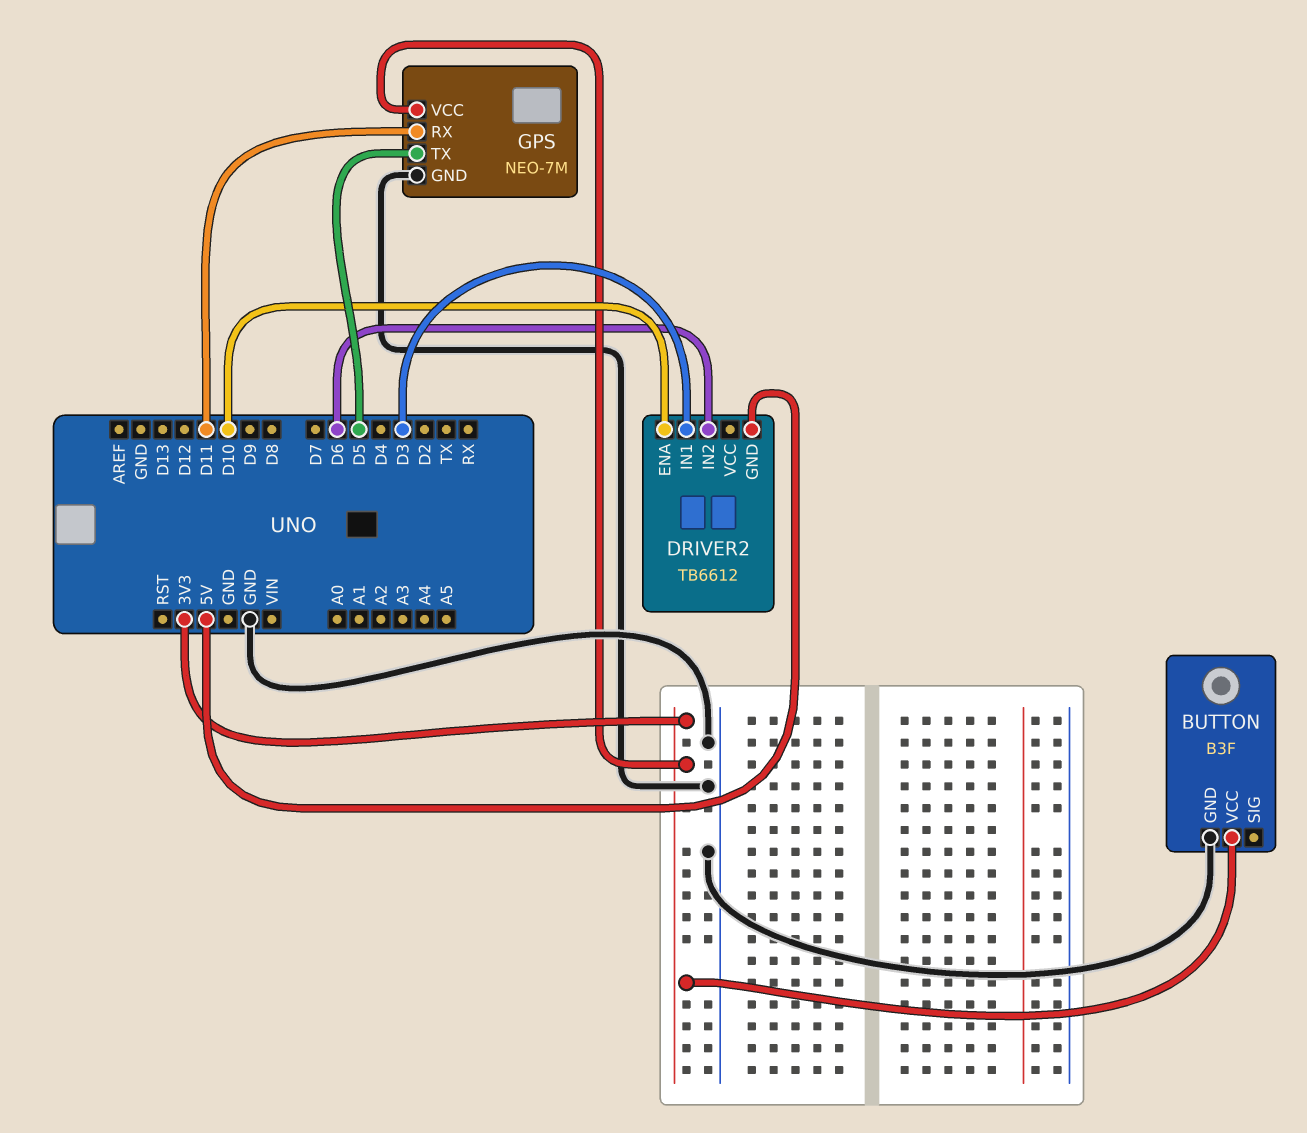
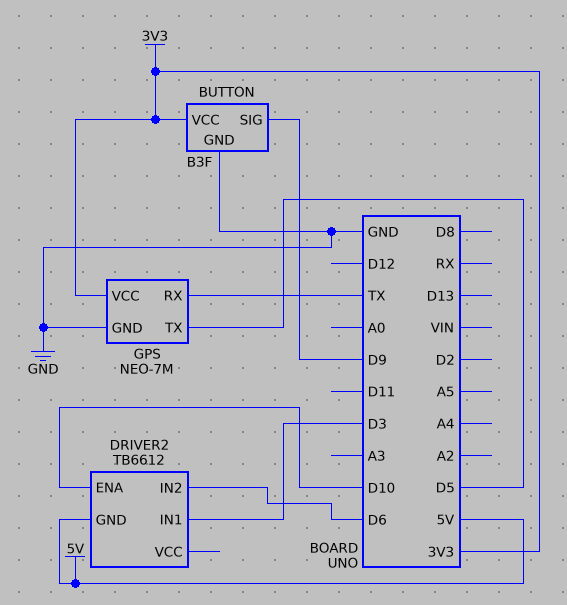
BUTTON pin SIG: none -> D9
GPS pin RX: D11 -> TX

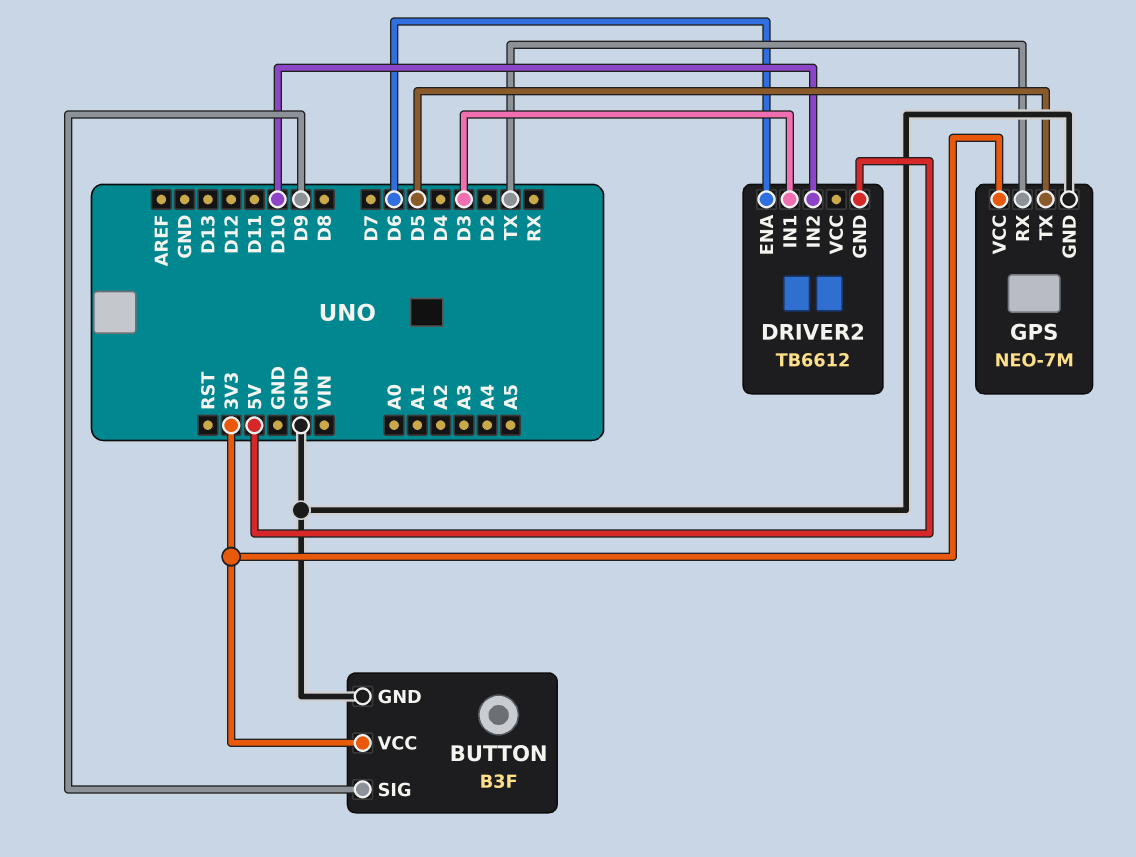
DRIVER2 pin ENA: D10 -> D6
DRIVER2 pin IN2: D6 -> D10

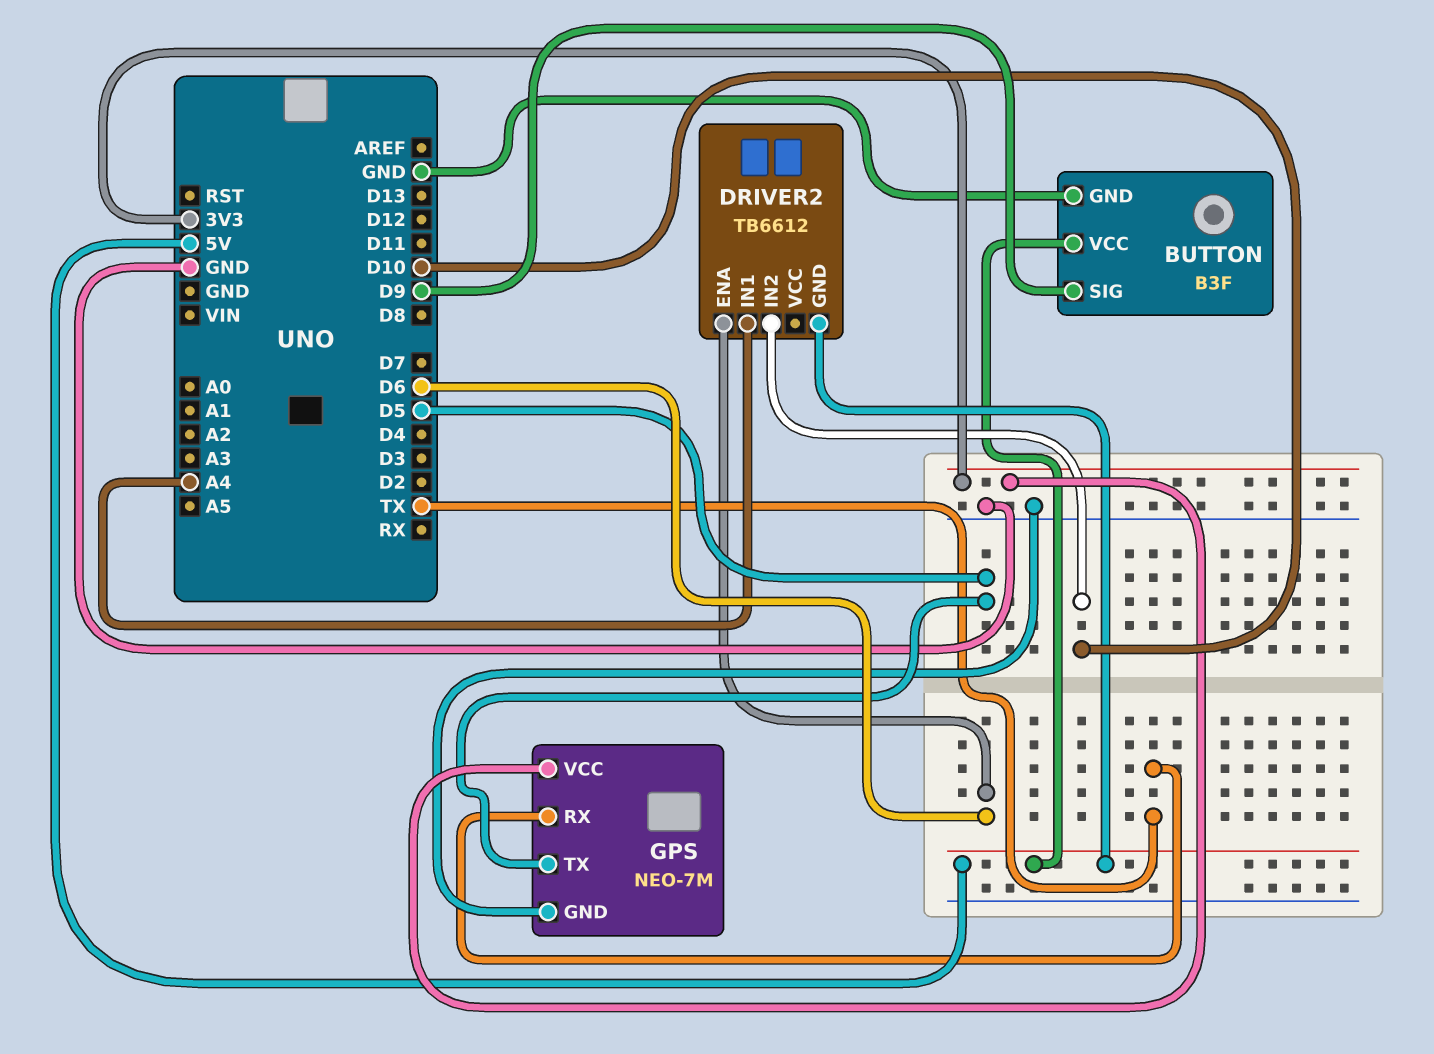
BUTTON pin VCC: 3V3 -> 5V
DRIVER2 pin IN1: D3 -> A4

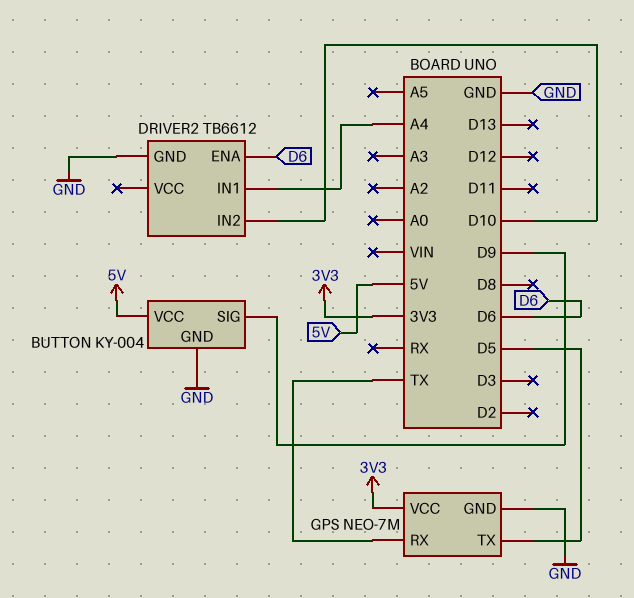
BUTTON: B3F -> KY-004
DRIVER2 pin GND: 5V -> GND

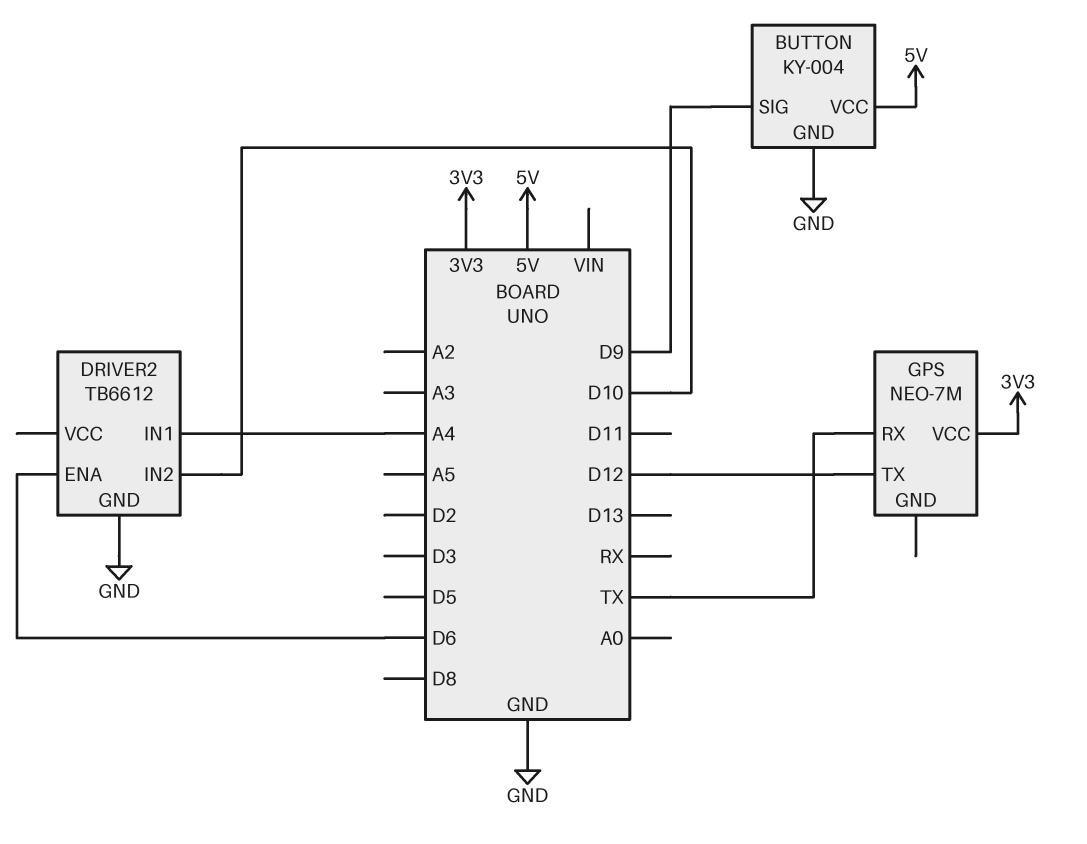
GPS pin GND: GND -> none
GPS pin TX: D5 -> D12

